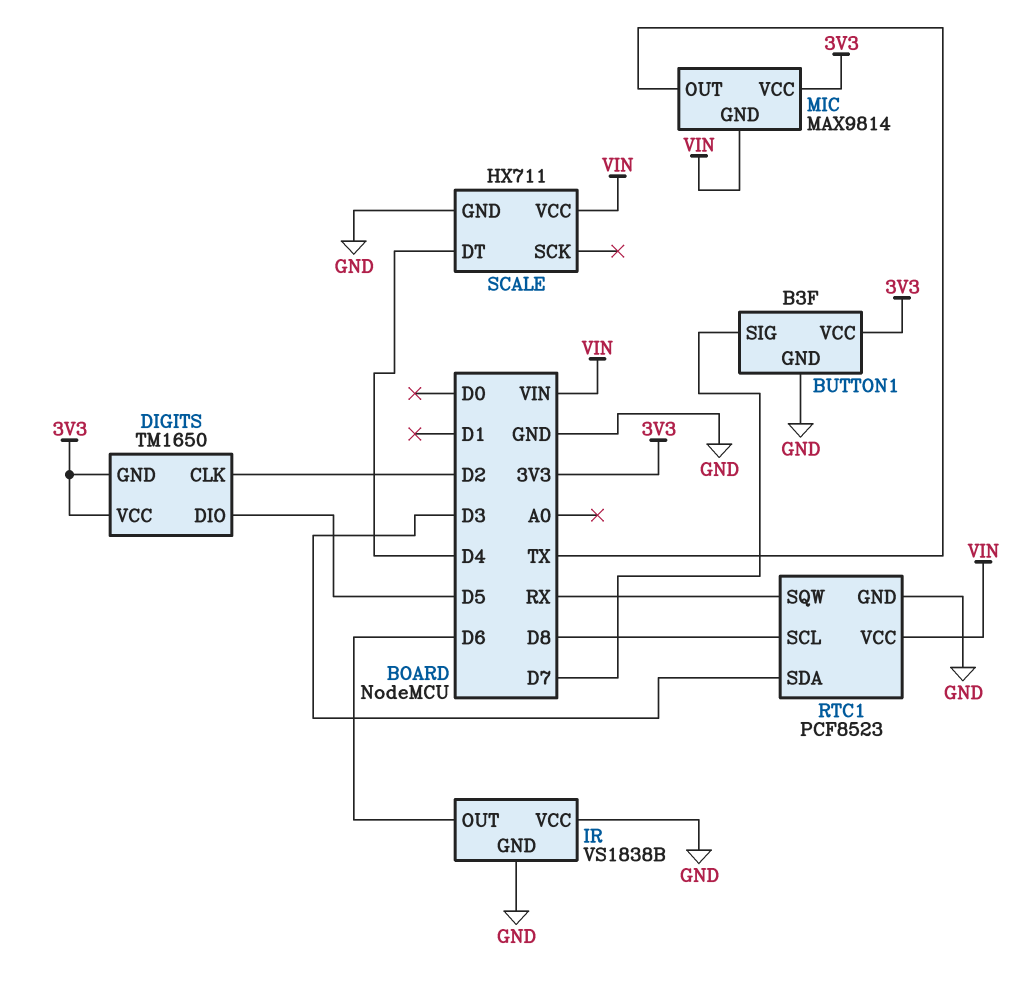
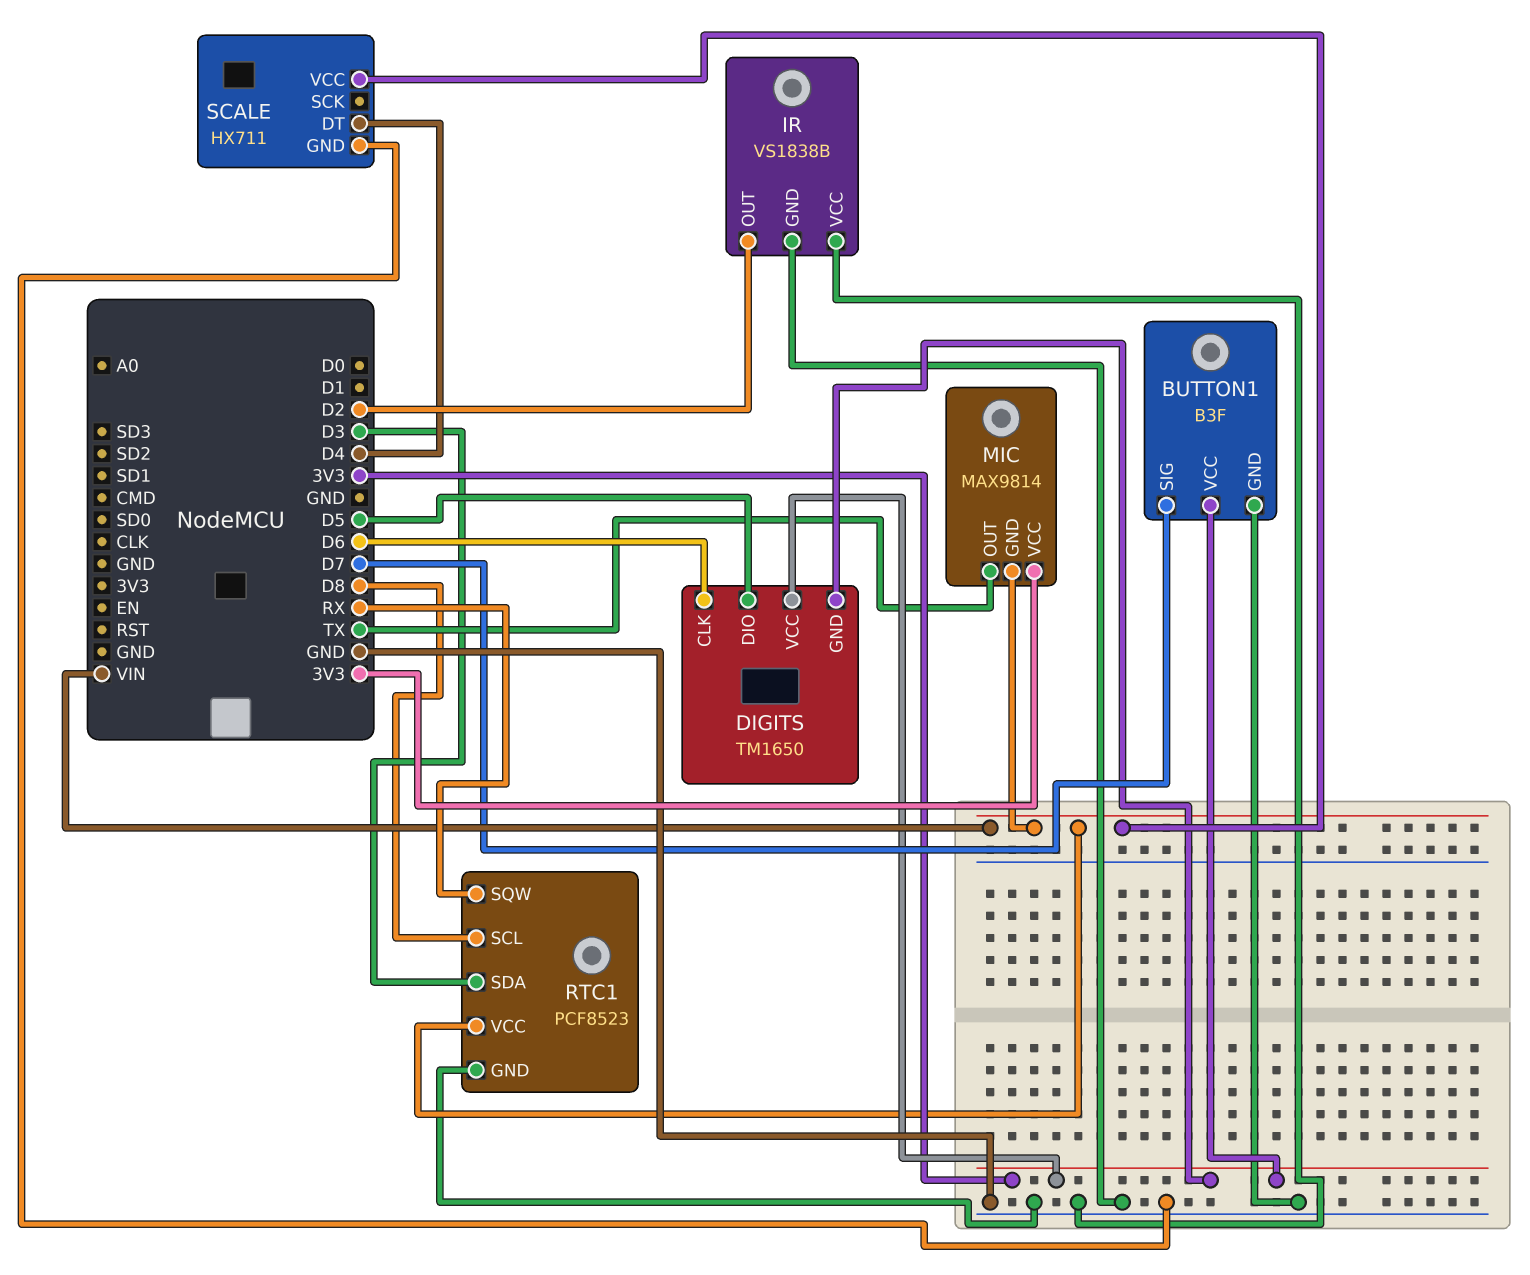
DIGITS pin CLK: D2 -> D6
IR pin OUT: D6 -> D2

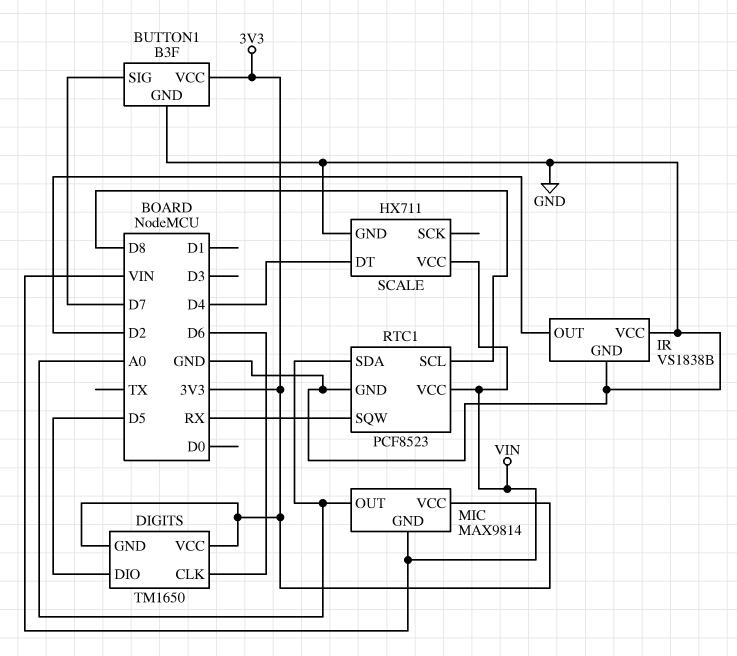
MIC pin OUT: TX -> A0
RTC1 pin SDA: D3 -> A0

